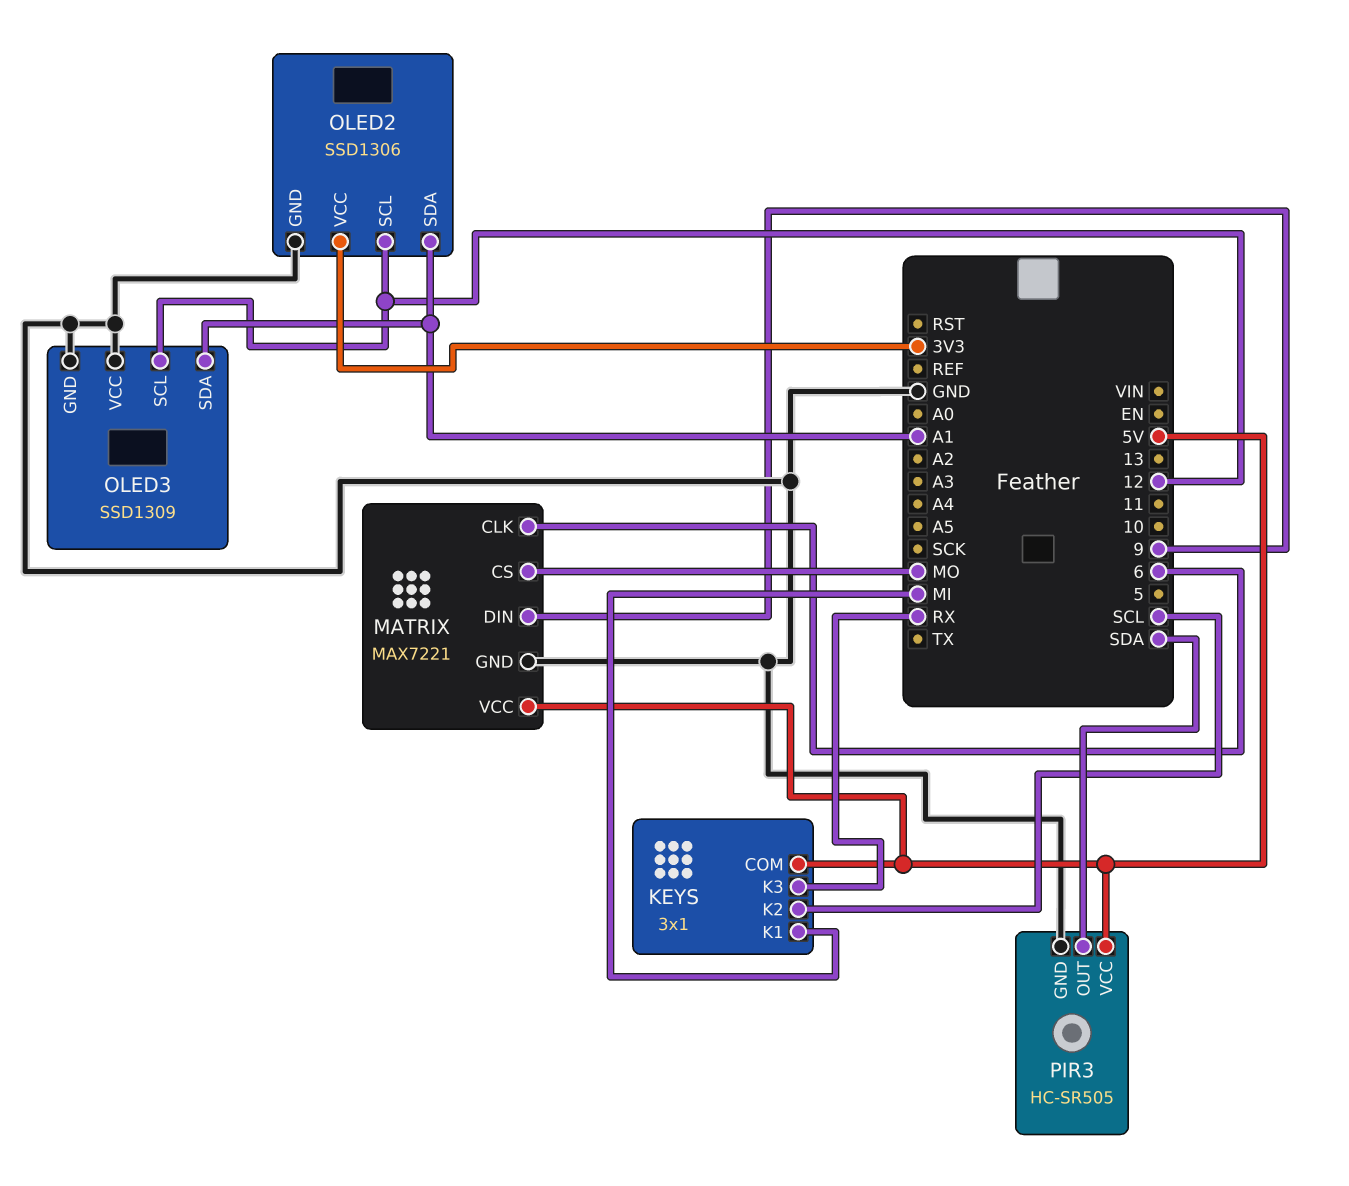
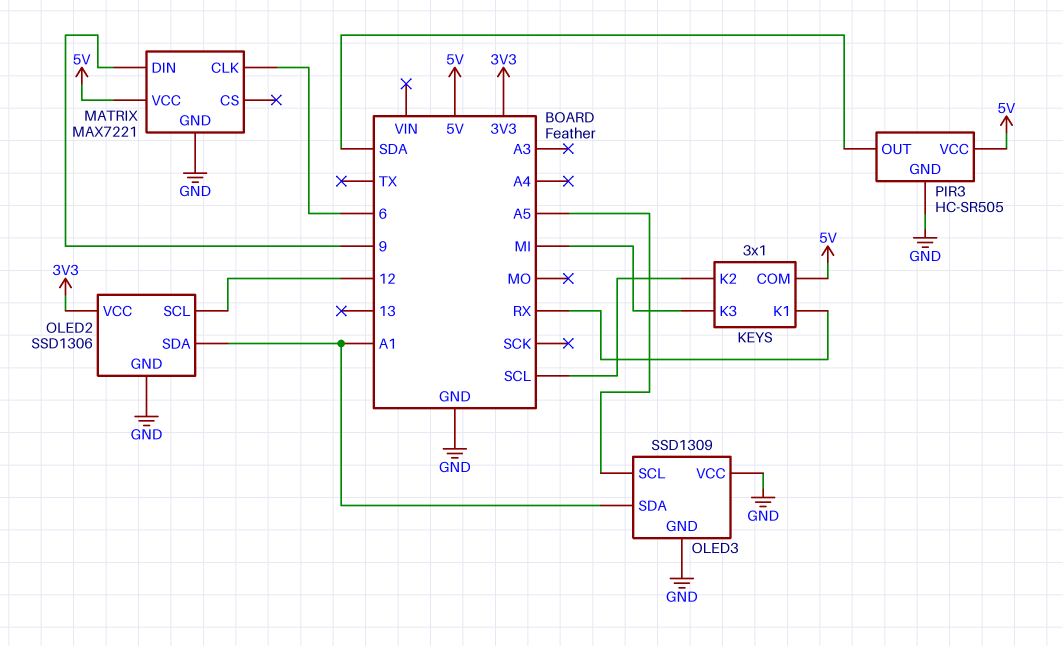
KEYS pin K1: MI -> RX
KEYS pin K3: RX -> MI
MATRIX pin CS: MO -> none
OLED3 pin SCL: 12 -> A5

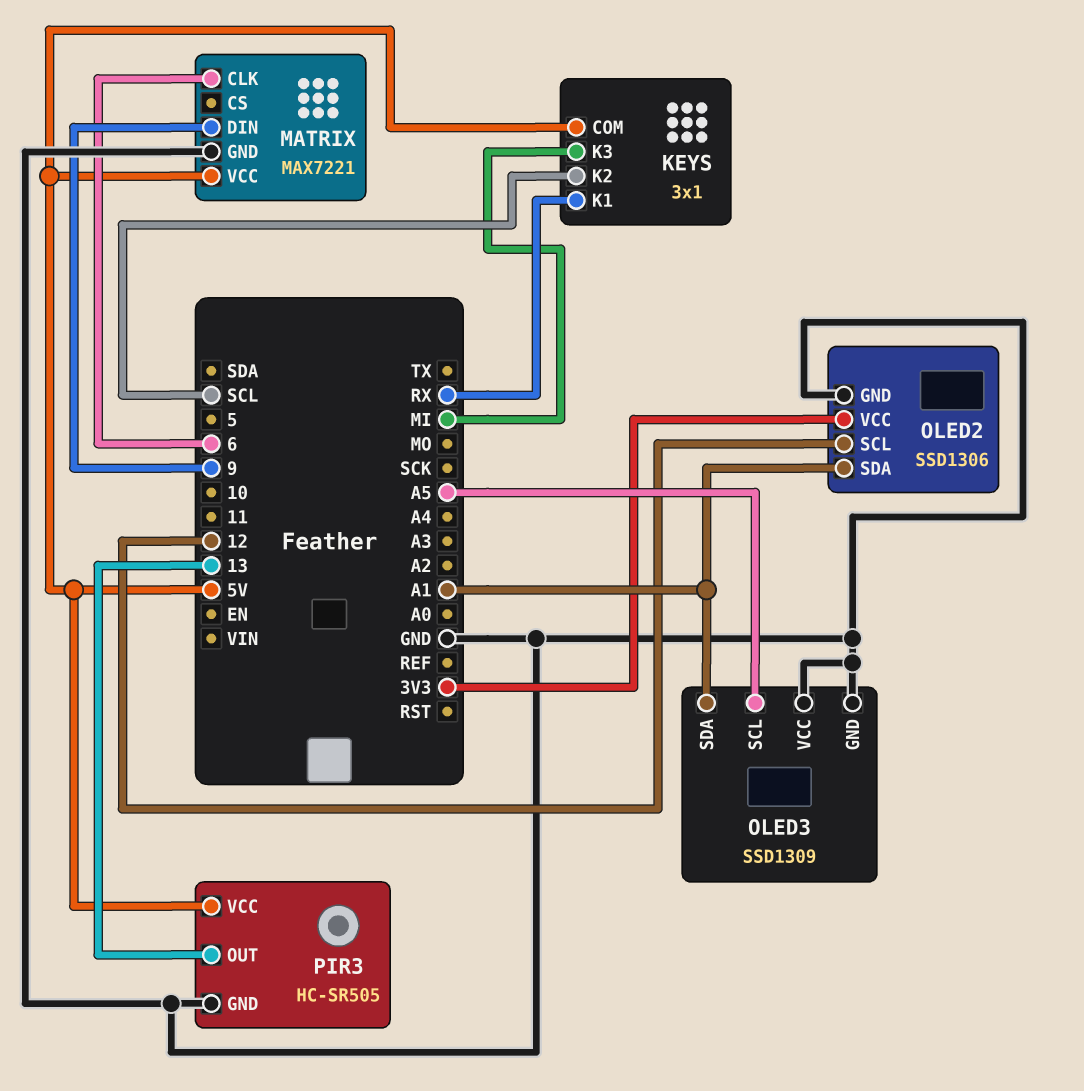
PIR3 pin OUT: SDA -> 13

